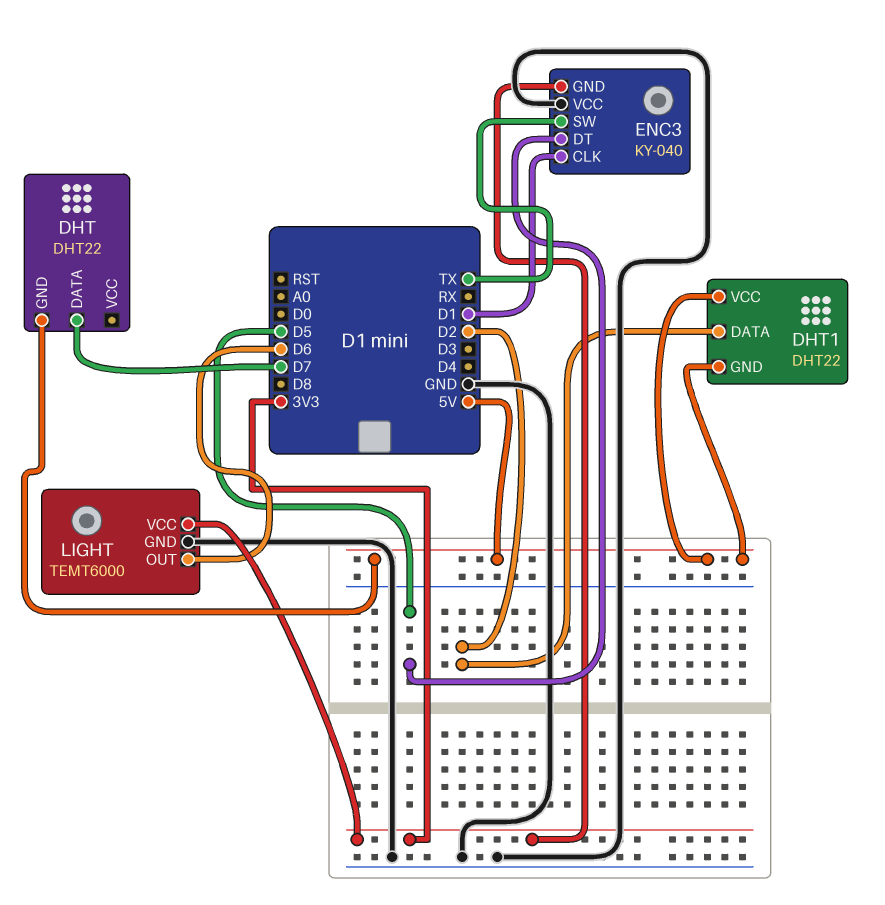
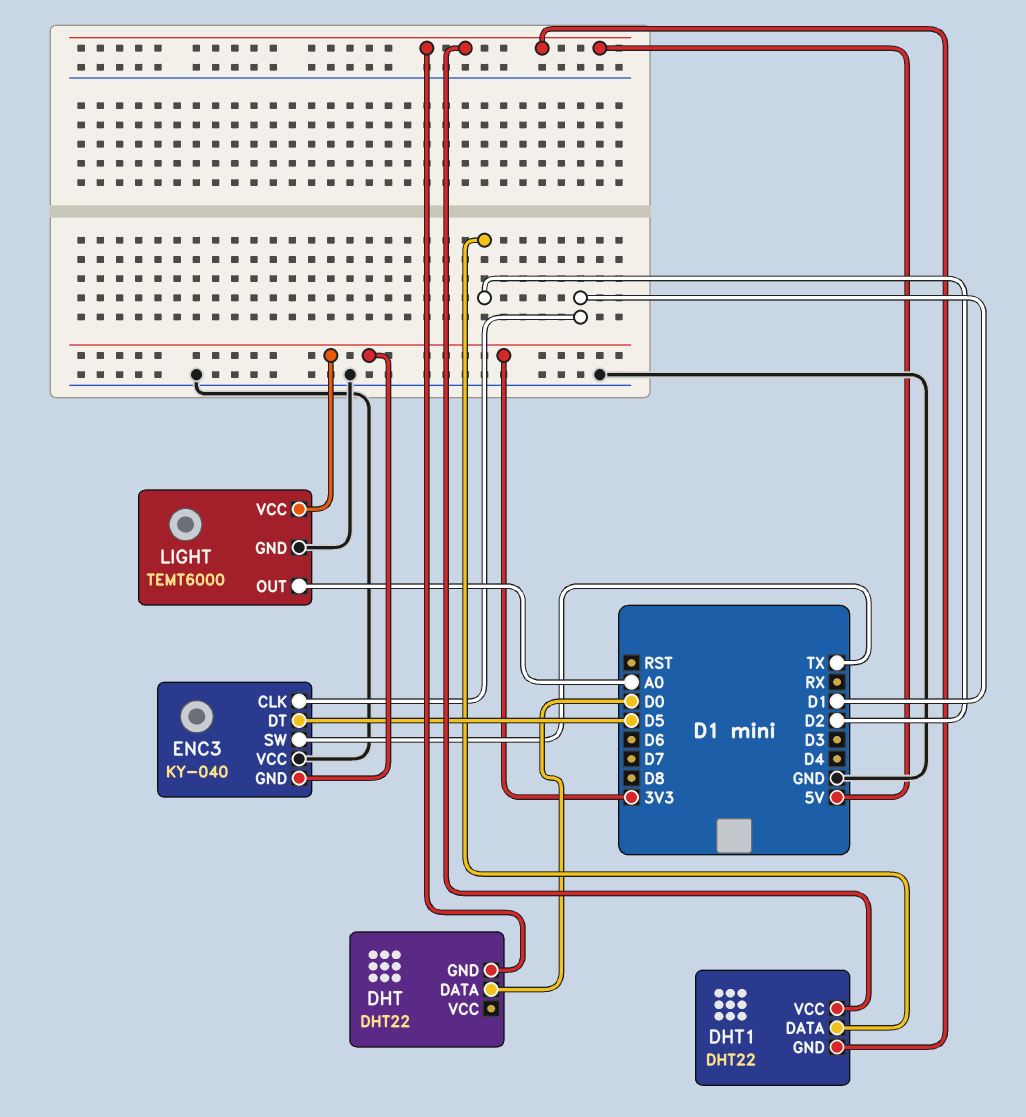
DHT pin DATA: D7 -> D0
LIGHT pin OUT: D6 -> A0

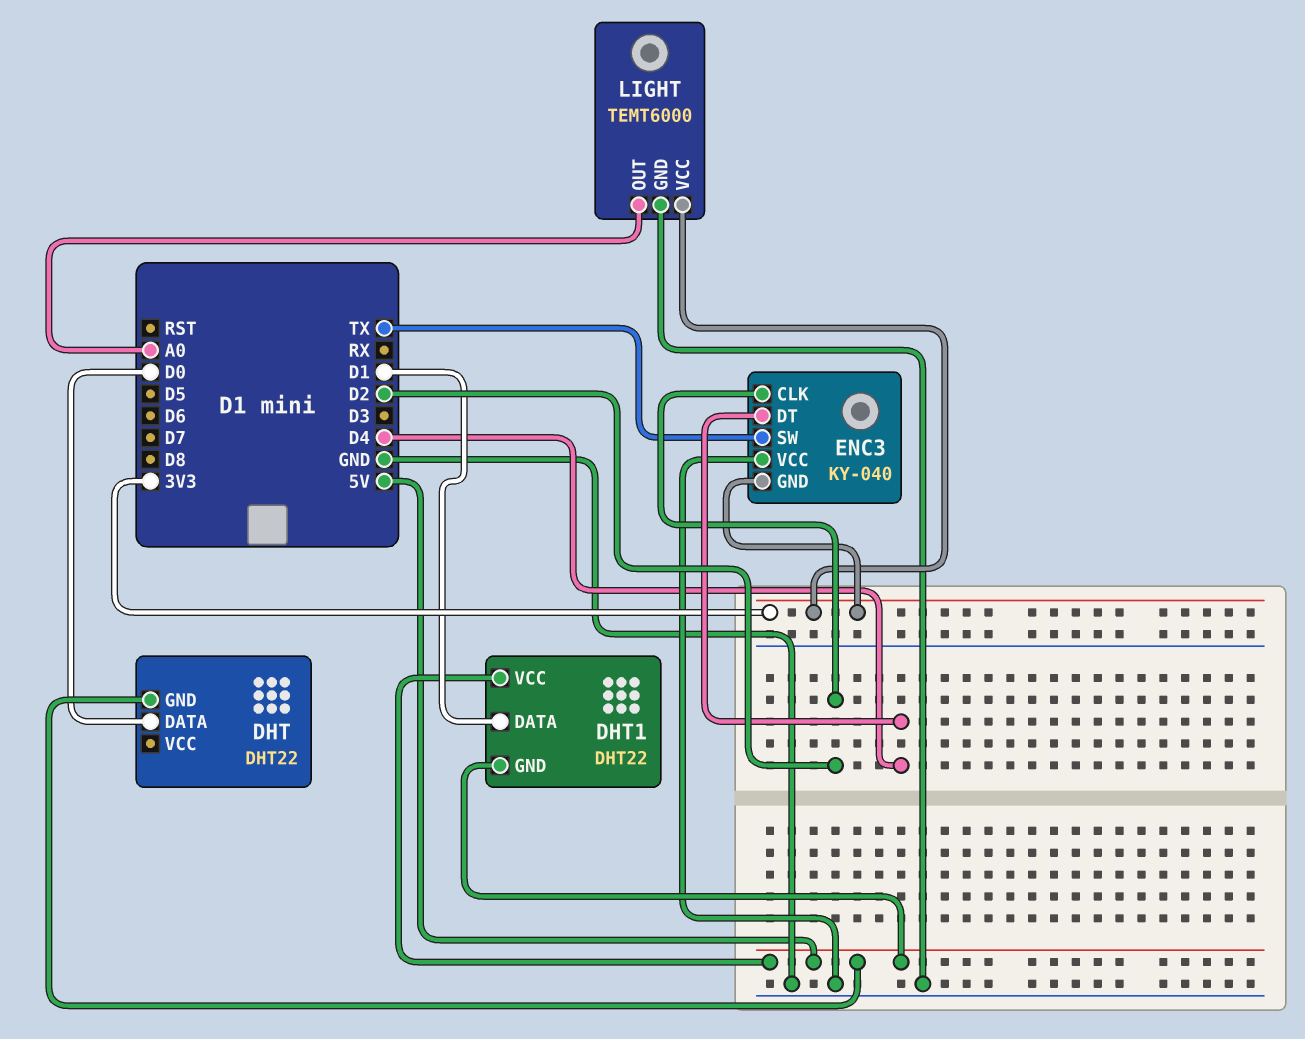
DHT1 pin DATA: D2 -> D1
ENC3 pin CLK: D1 -> D2
ENC3 pin DT: D5 -> D4

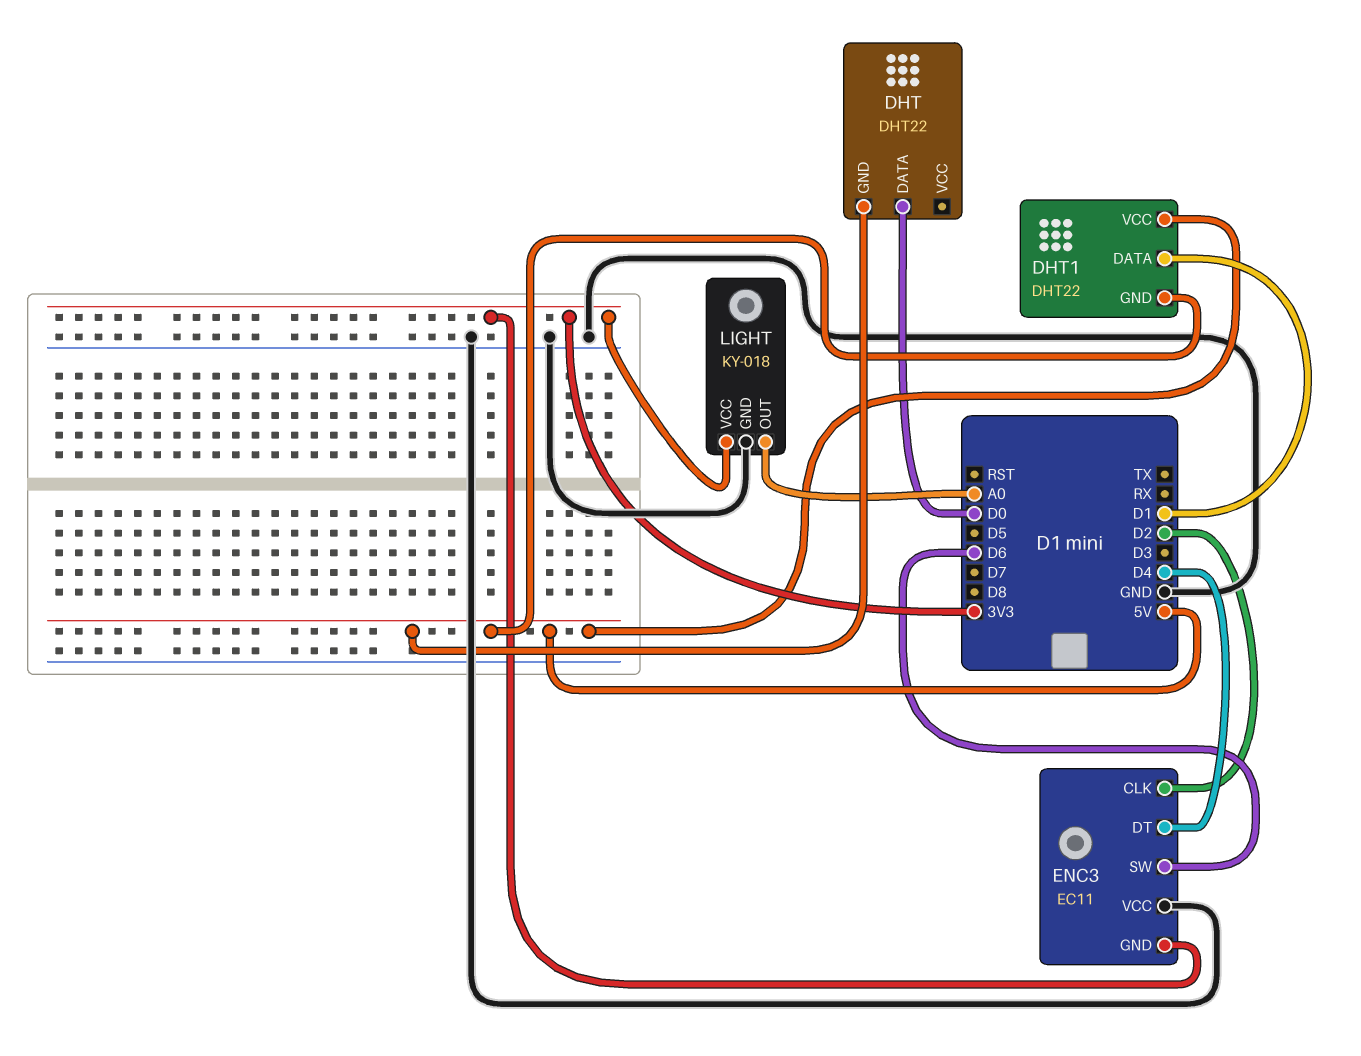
ENC3: KY-040 -> EC11
ENC3 pin SW: TX -> D6
LIGHT: TEMT6000 -> KY-018

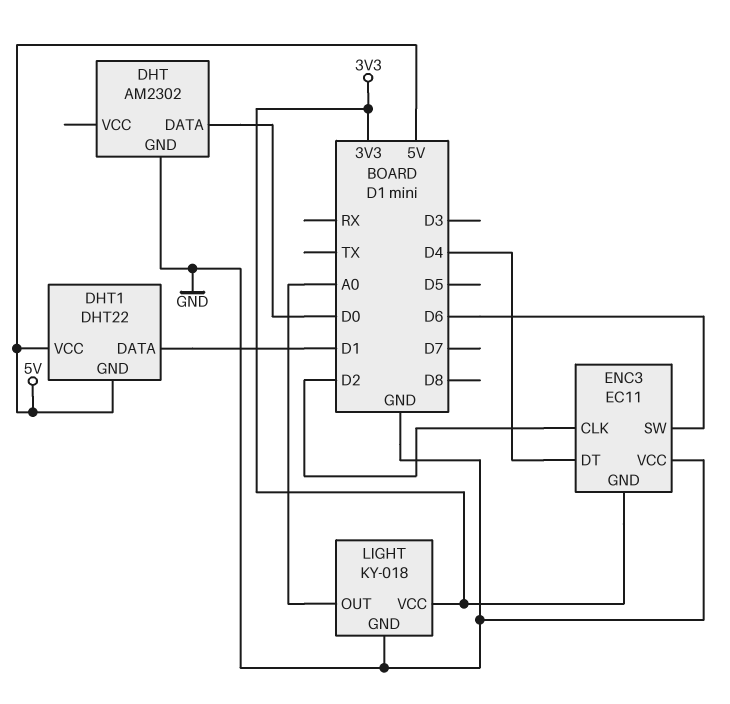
DHT: DHT22 -> AM2302
DHT pin GND: 5V -> GND

